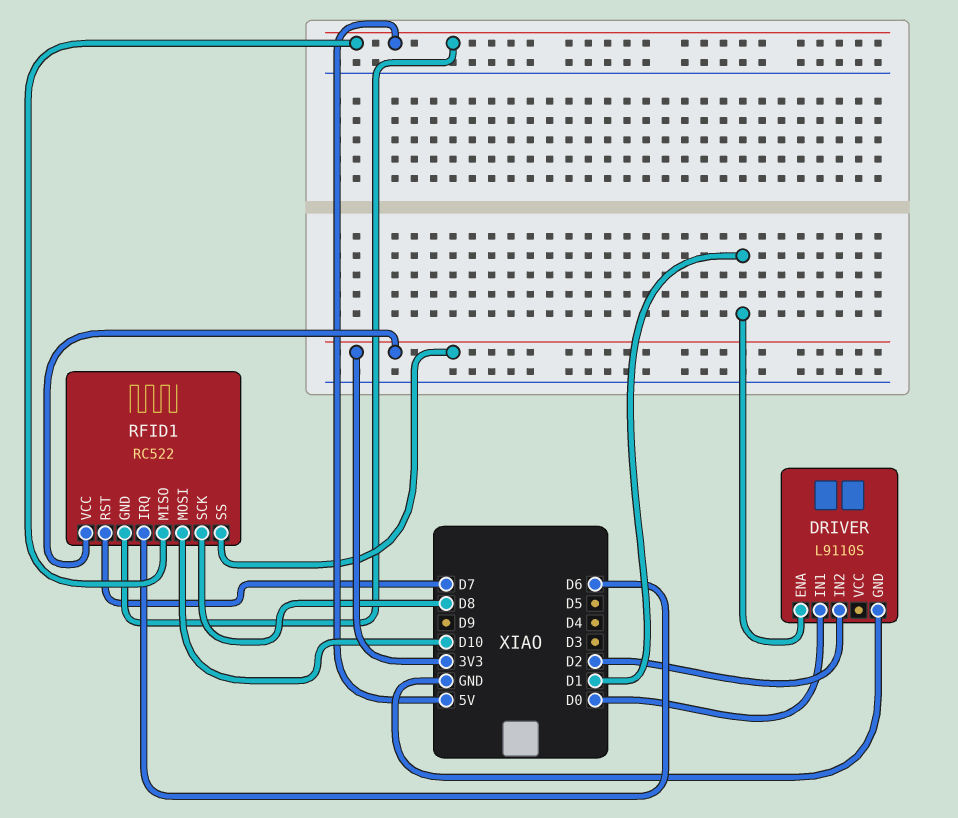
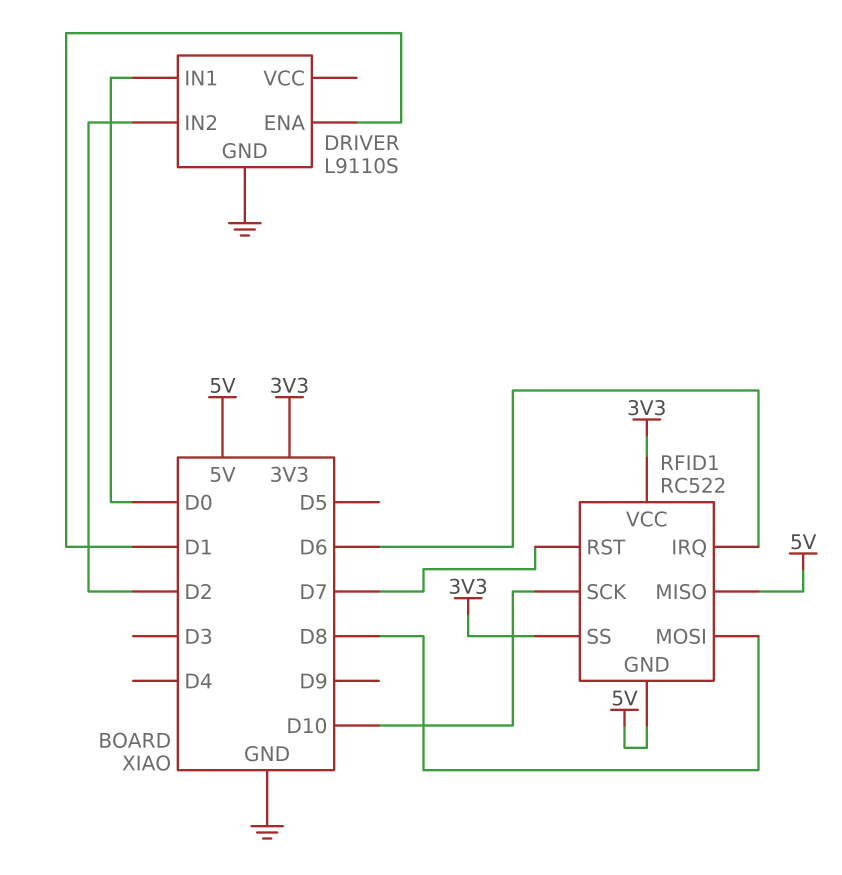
RFID1 pin MOSI: D10 -> D8
RFID1 pin SCK: D8 -> D10

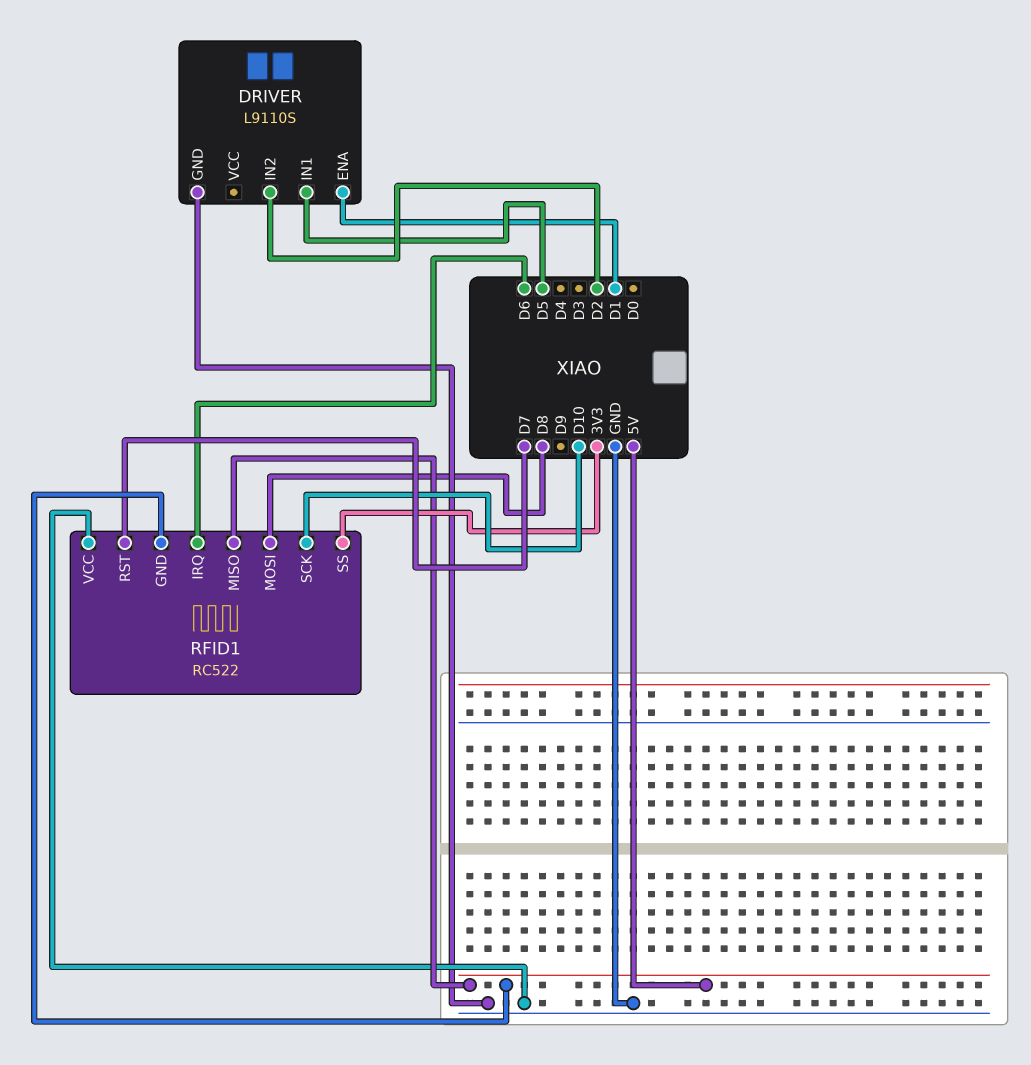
DRIVER pin IN1: D0 -> D5
RFID1 pin VCC: 3V3 -> GND

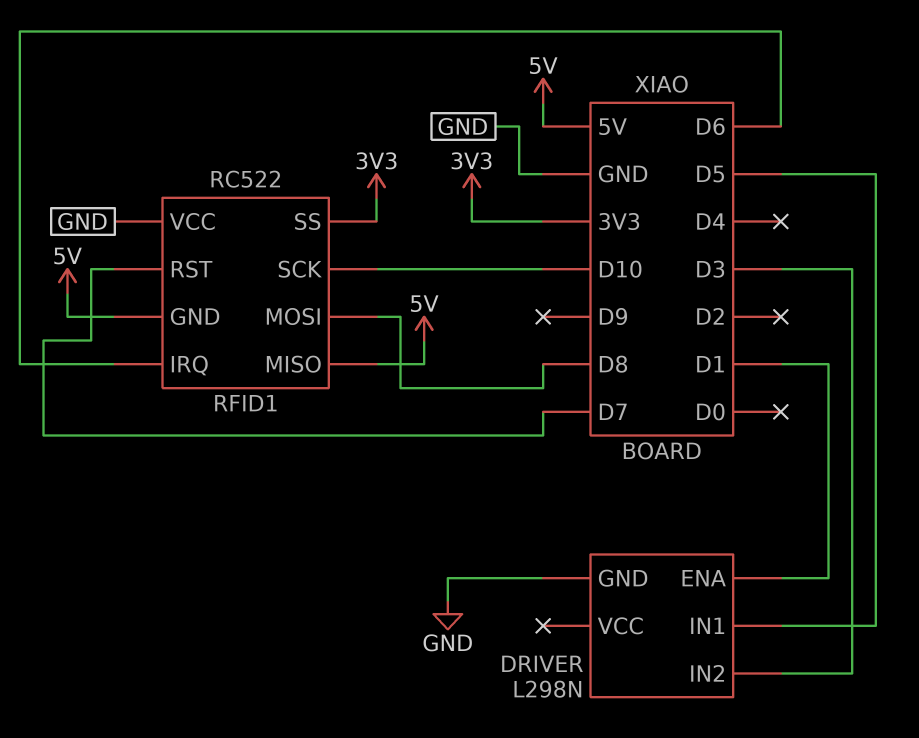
DRIVER: L9110S -> L298N
DRIVER pin IN2: D2 -> D3

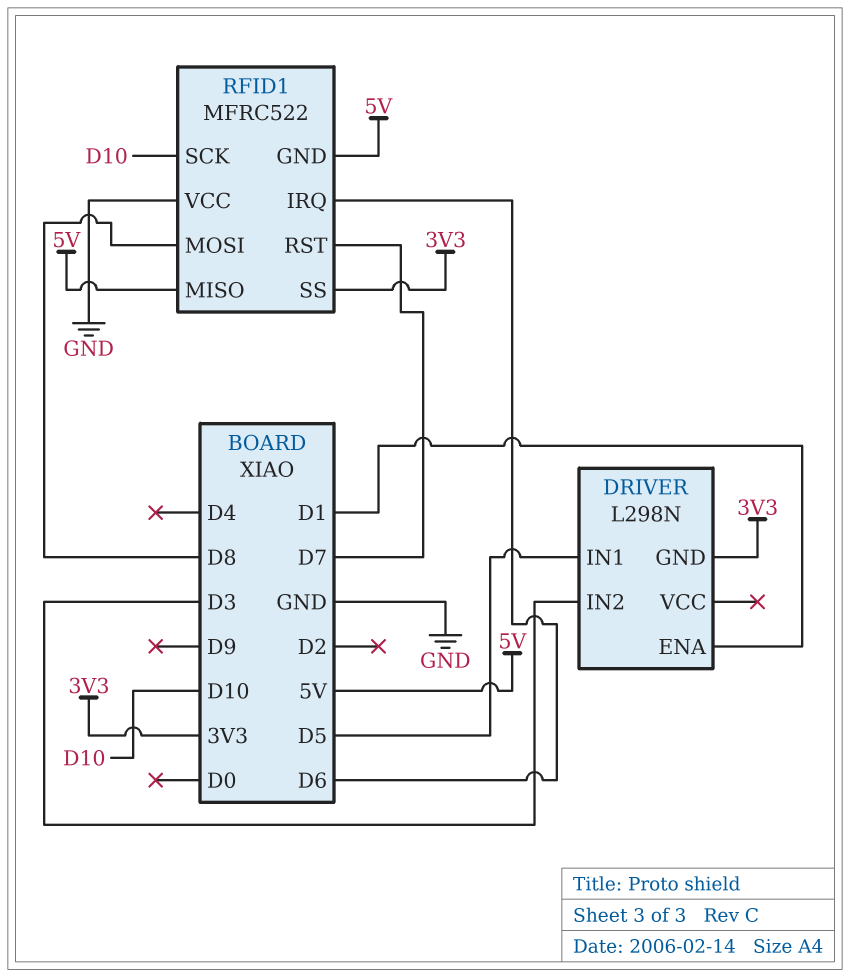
DRIVER pin GND: GND -> 3V3
RFID1: RC522 -> MFRC522

